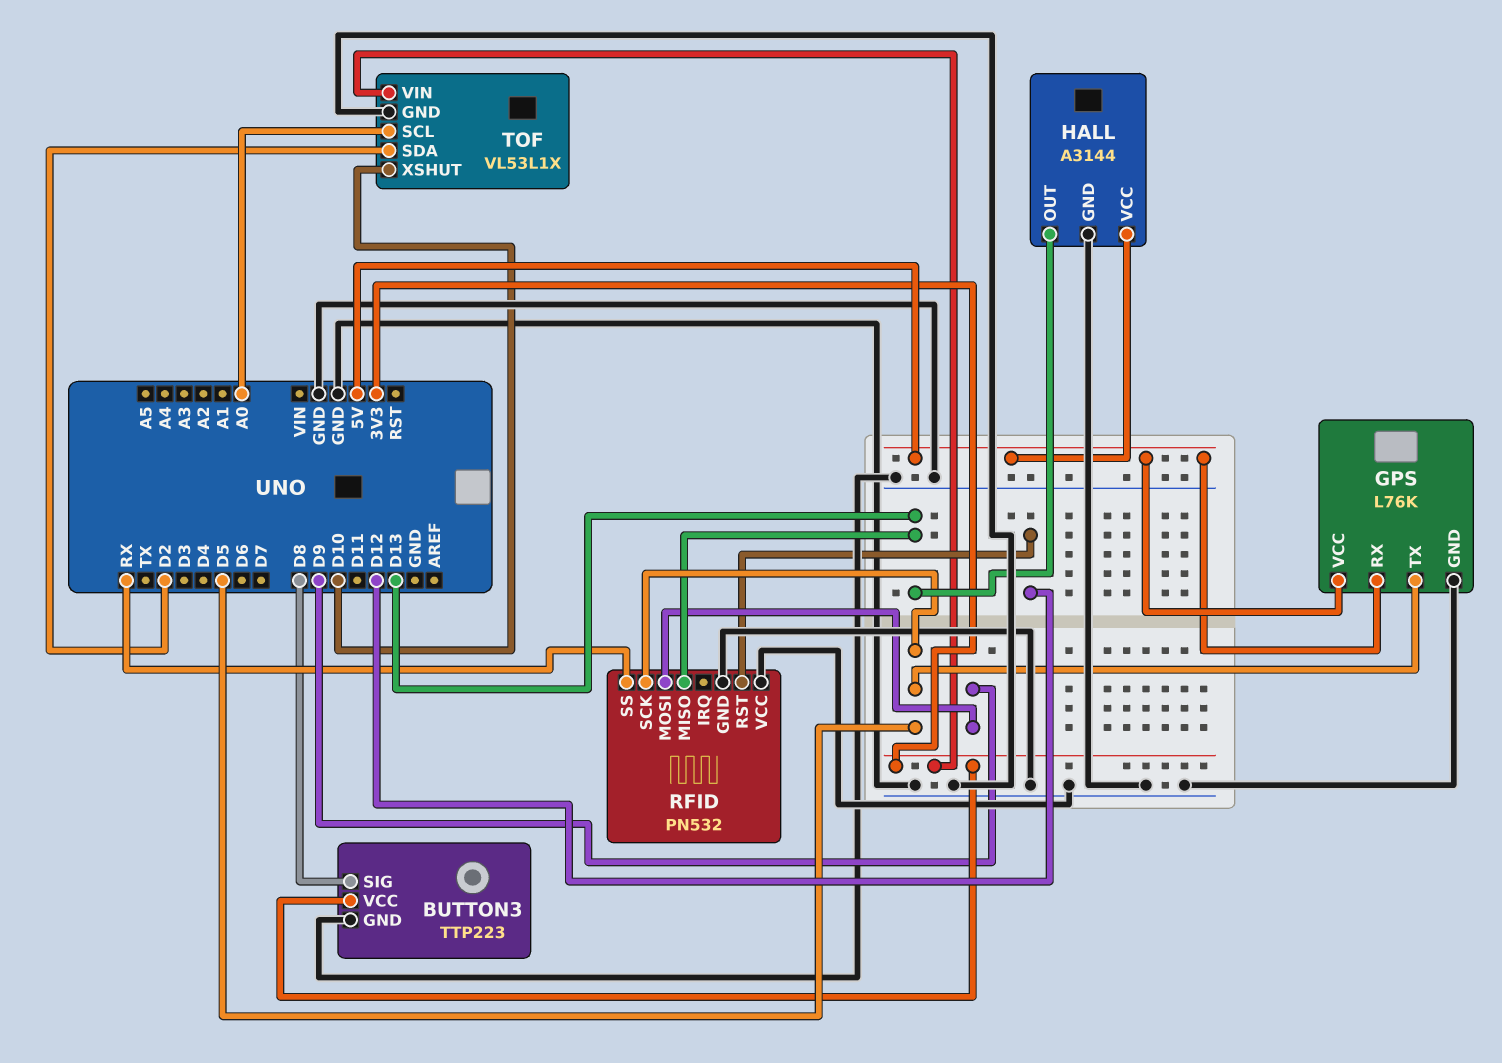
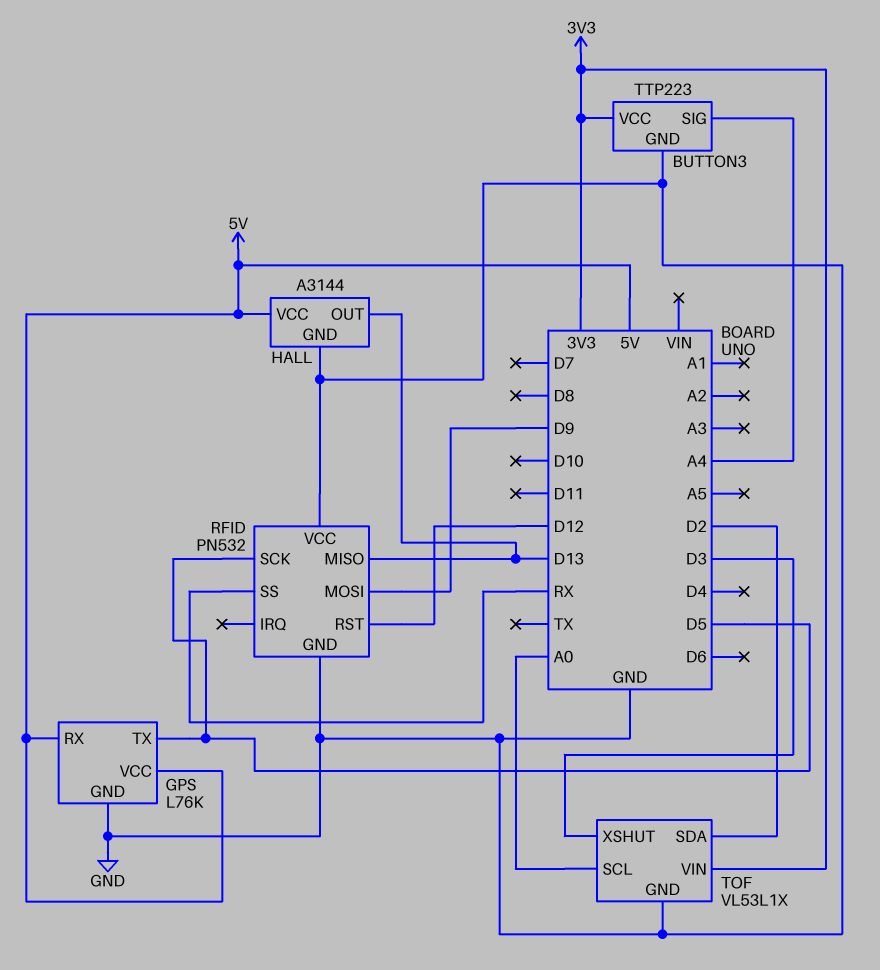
BUTTON3 pin SIG: D8 -> A4
TOF pin XSHUT: D10 -> D3

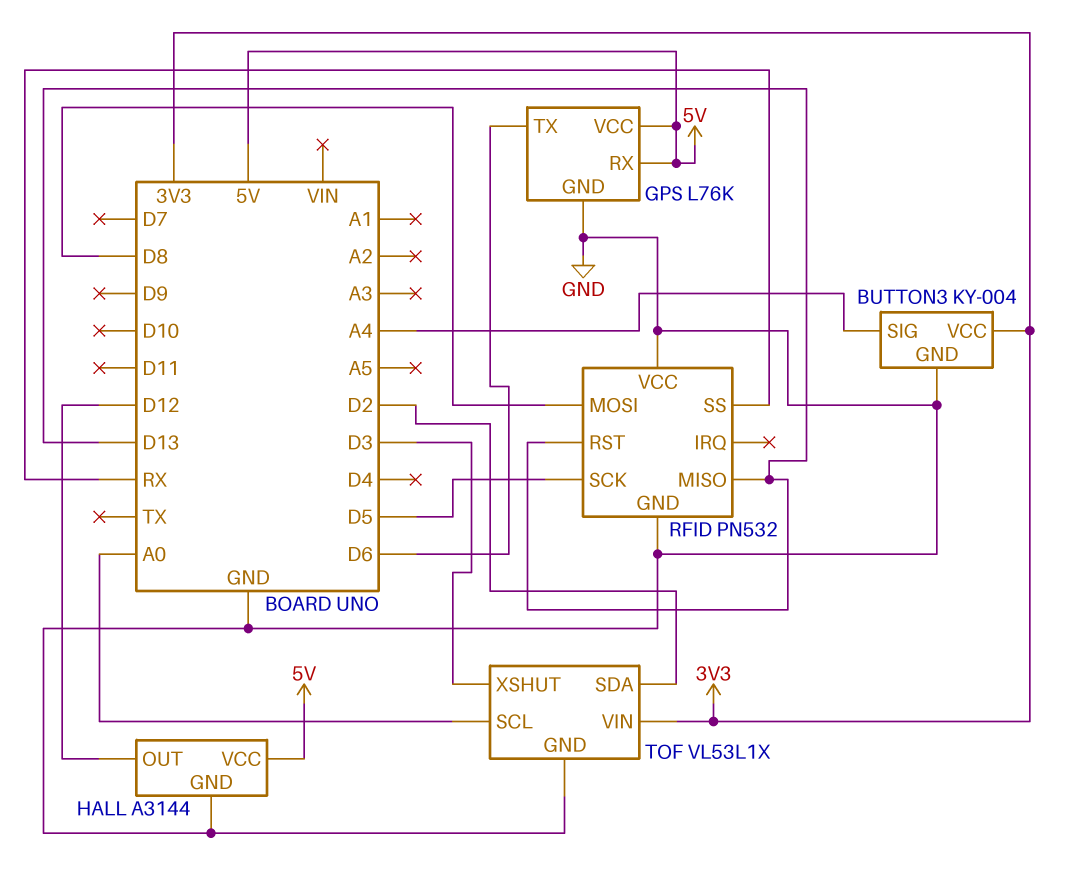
BUTTON3: TTP223 -> KY-004
GPS pin TX: D5 -> D6
HALL pin OUT: D13 -> D12
RFID pin MOSI: D9 -> D8
RFID pin RST: D12 -> D13

